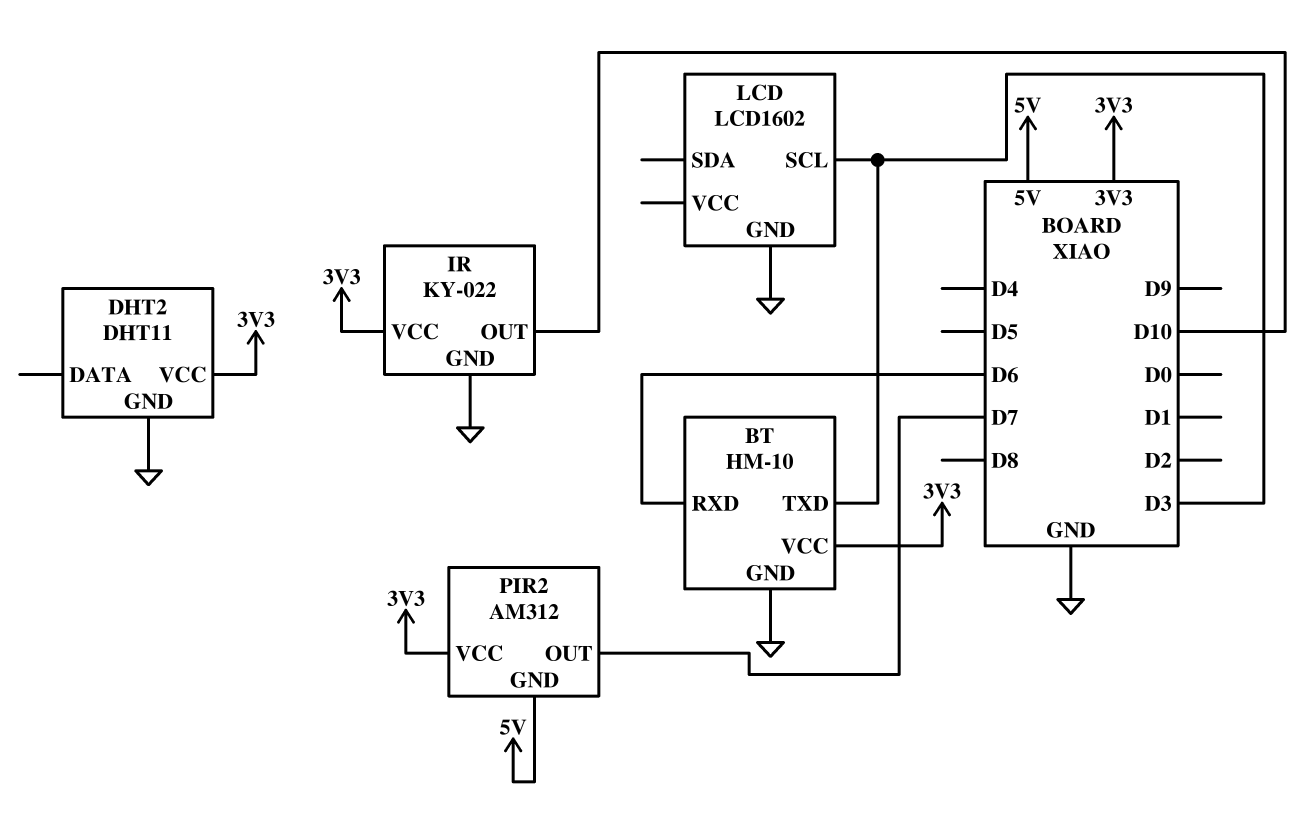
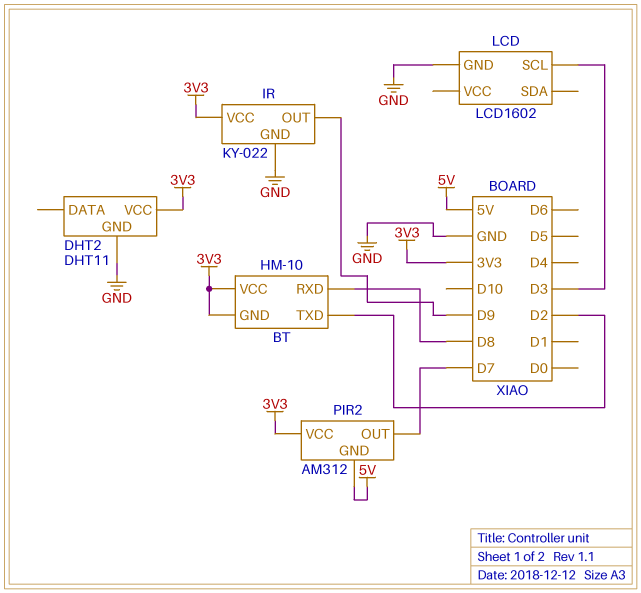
BT pin GND: GND -> 3V3
BT pin RXD: D6 -> D8
BT pin TXD: D3 -> D2
IR pin OUT: D10 -> D9

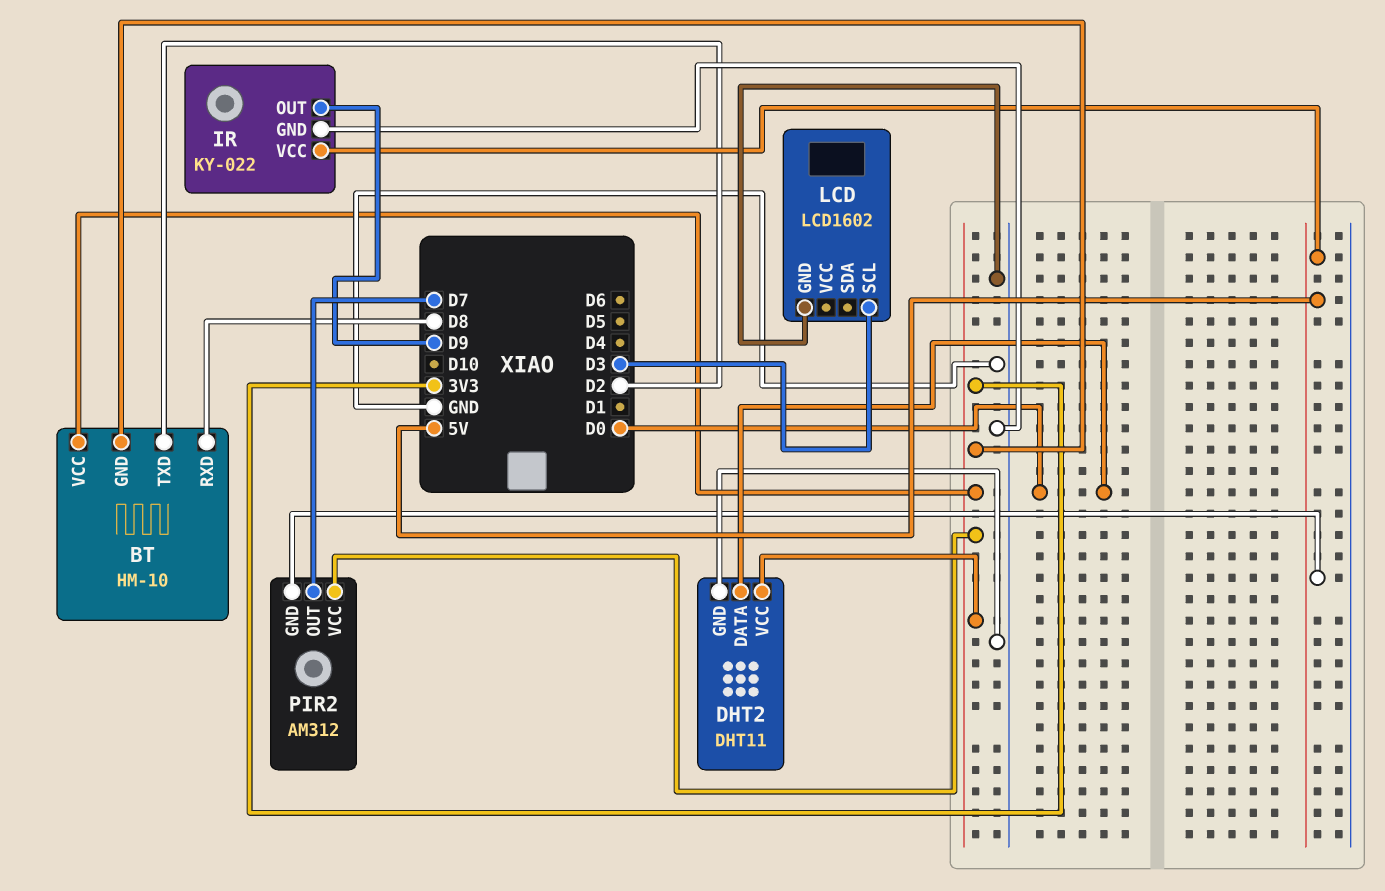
DHT2 pin DATA: none -> D0
IR pin VCC: 3V3 -> 5V

